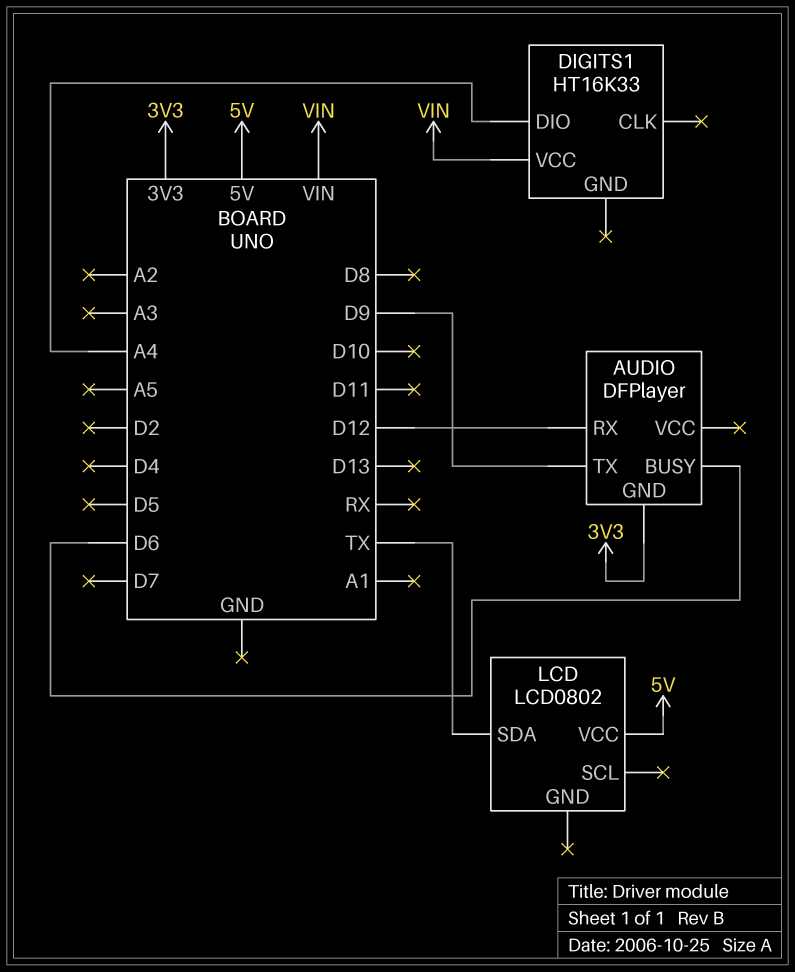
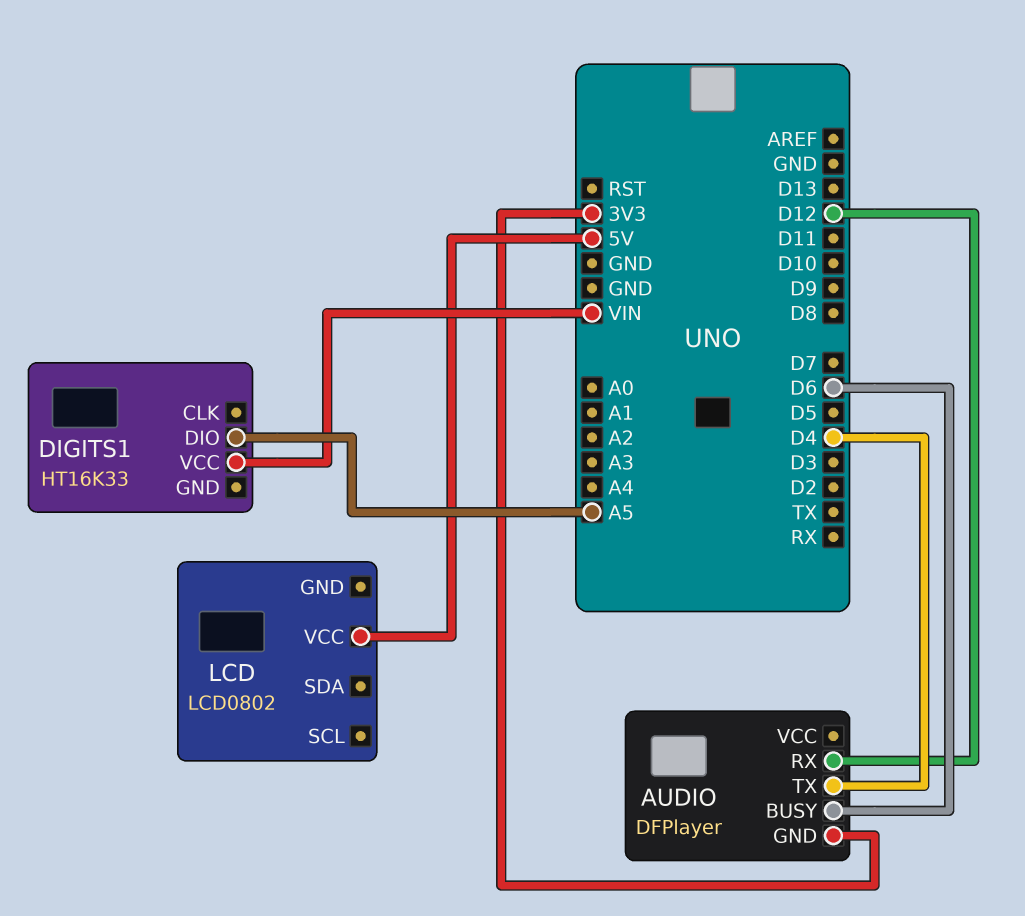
AUDIO pin TX: D9 -> D4
DIGITS1 pin DIO: A4 -> A5
LCD pin SDA: TX -> none

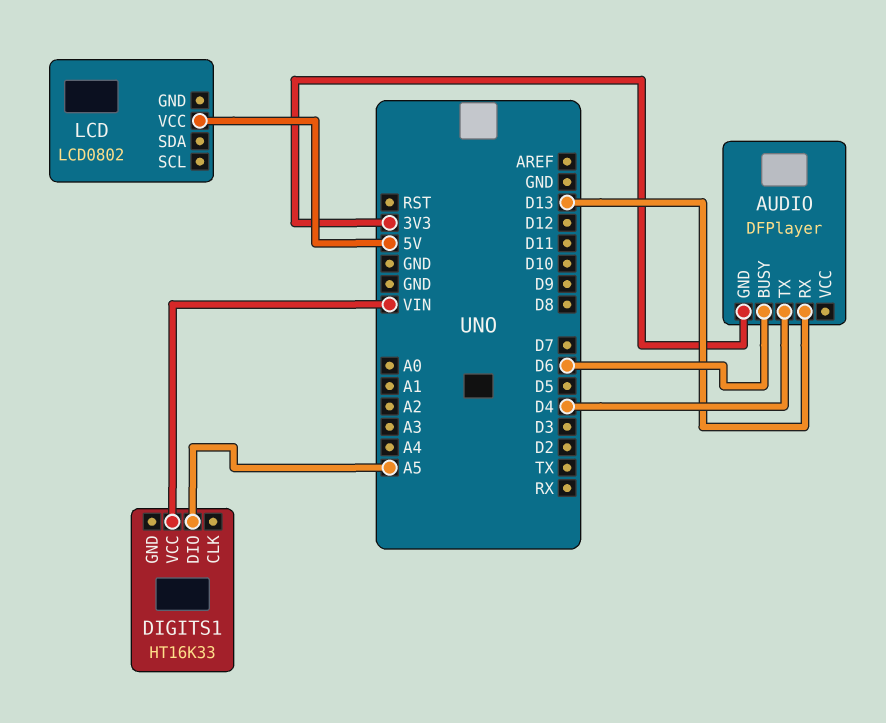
AUDIO pin RX: D12 -> D13

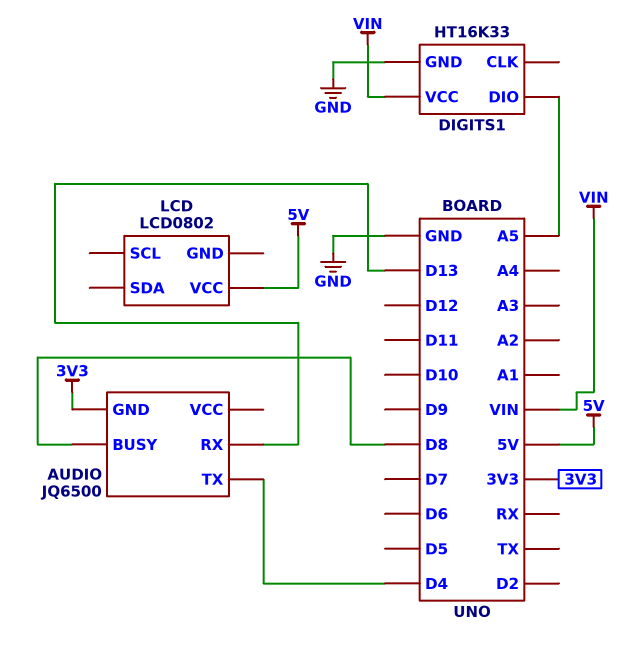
AUDIO: DFPlayer -> JQ6500
AUDIO pin BUSY: D6 -> D8
DIGITS1 pin GND: none -> GND

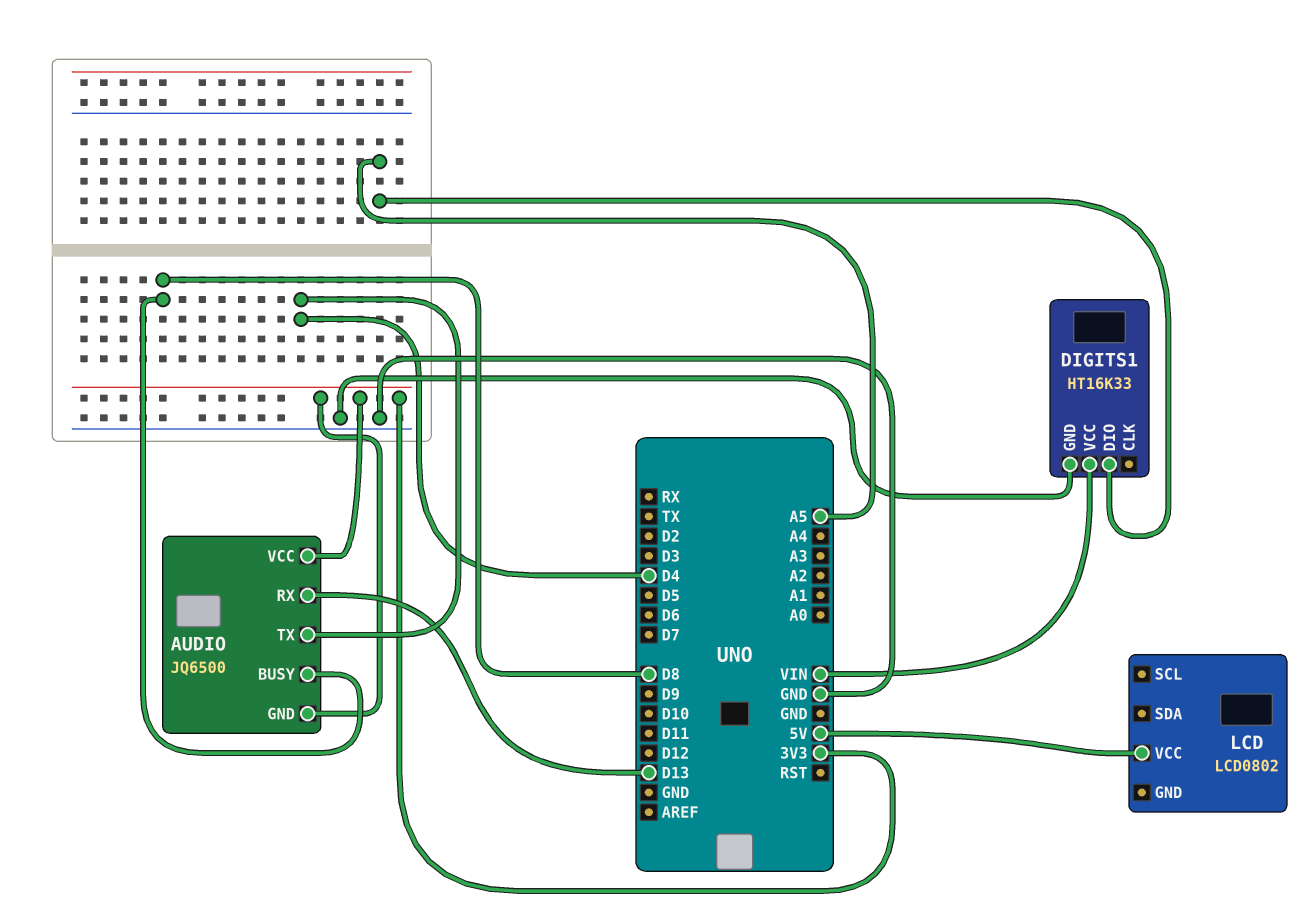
AUDIO pin VCC: none -> 3V3

